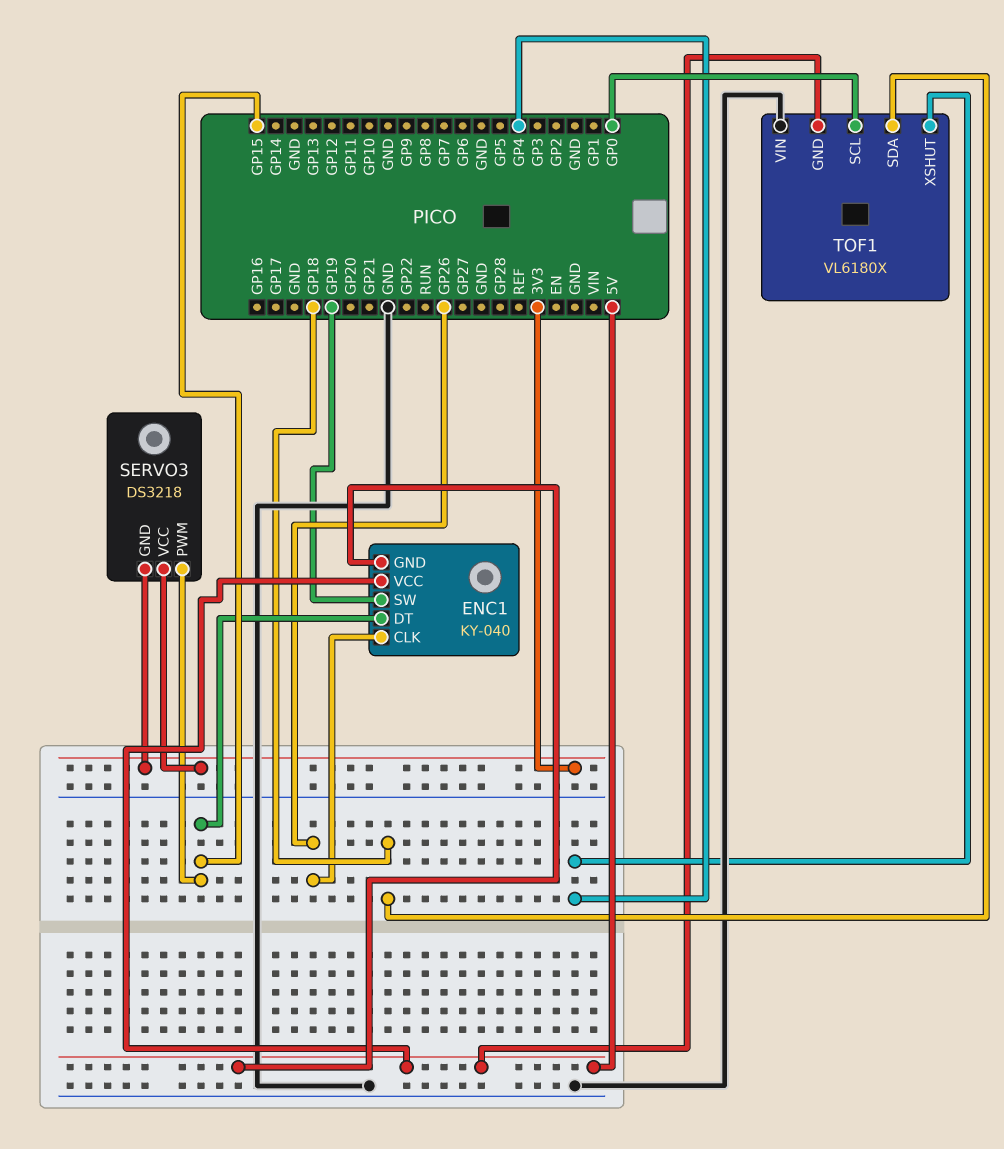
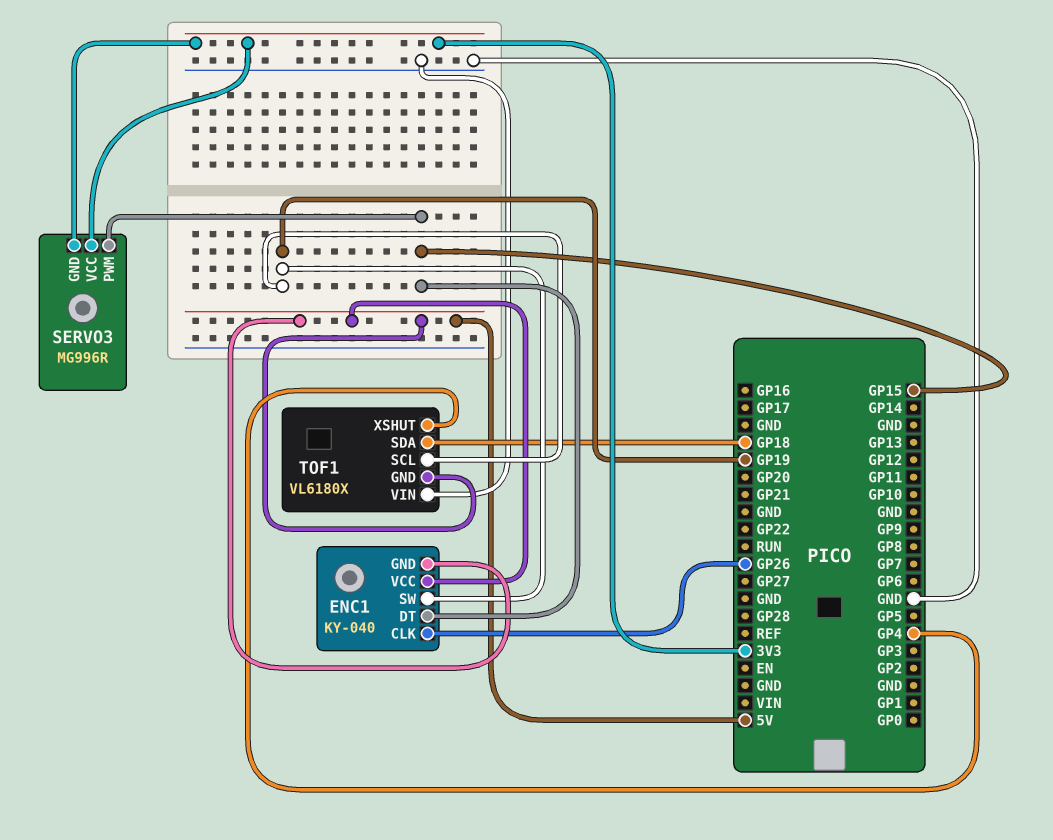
SERVO3: DS3218 -> MG996R
TOF1 pin SCL: GP0 -> GP19

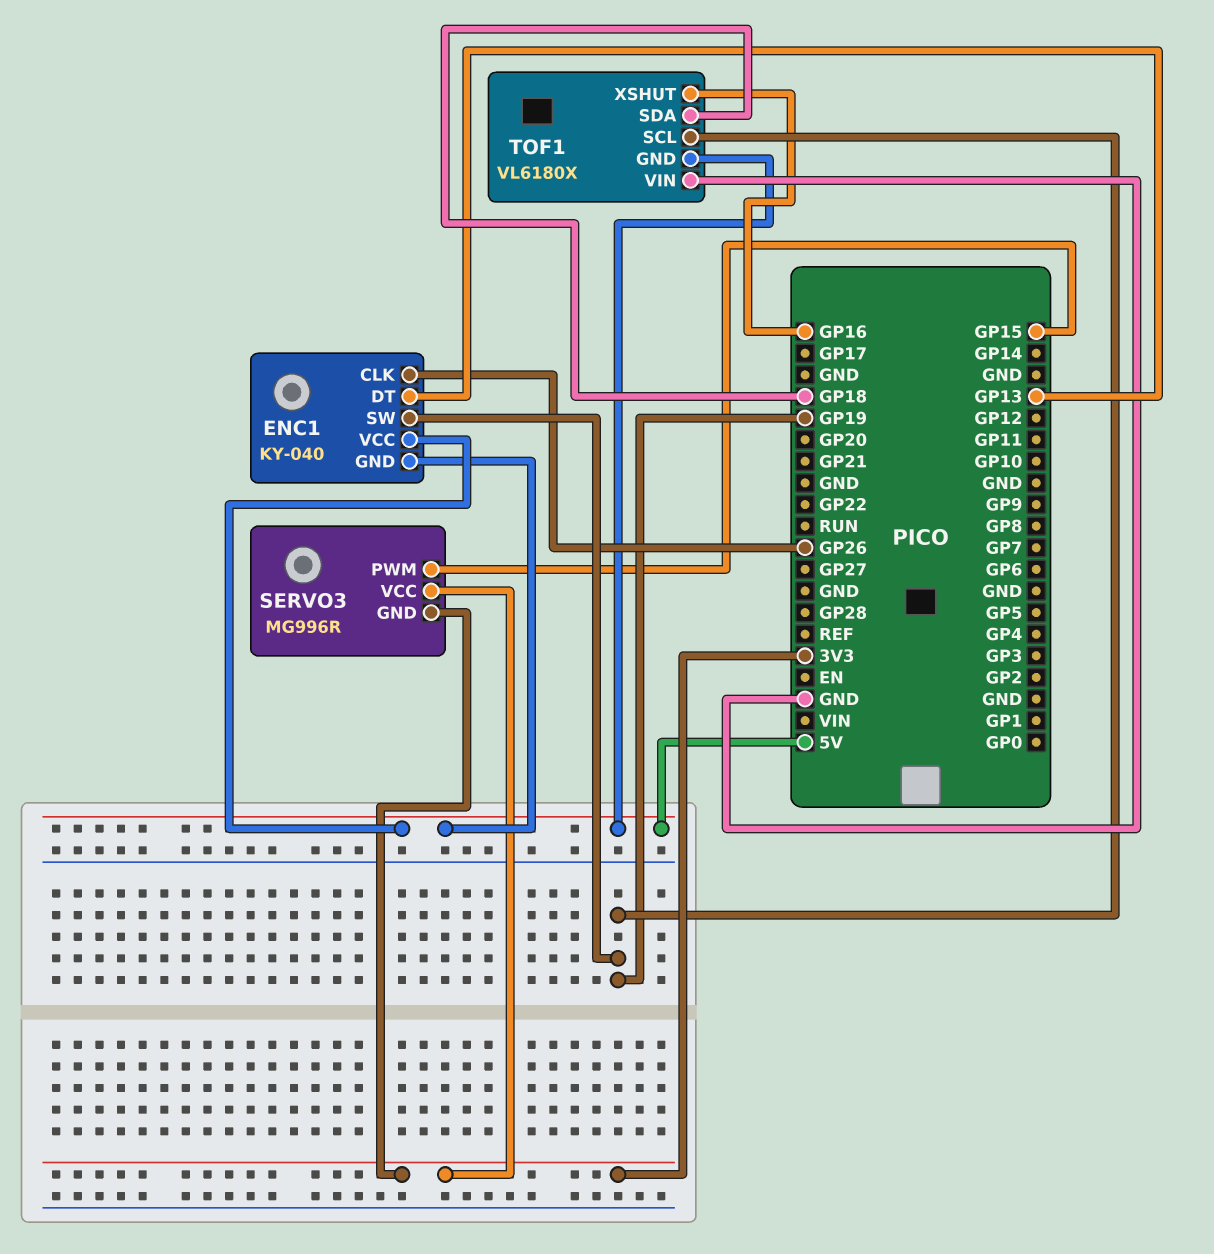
ENC1 pin DT: GP15 -> GP13
TOF1 pin XSHUT: GP4 -> GP16

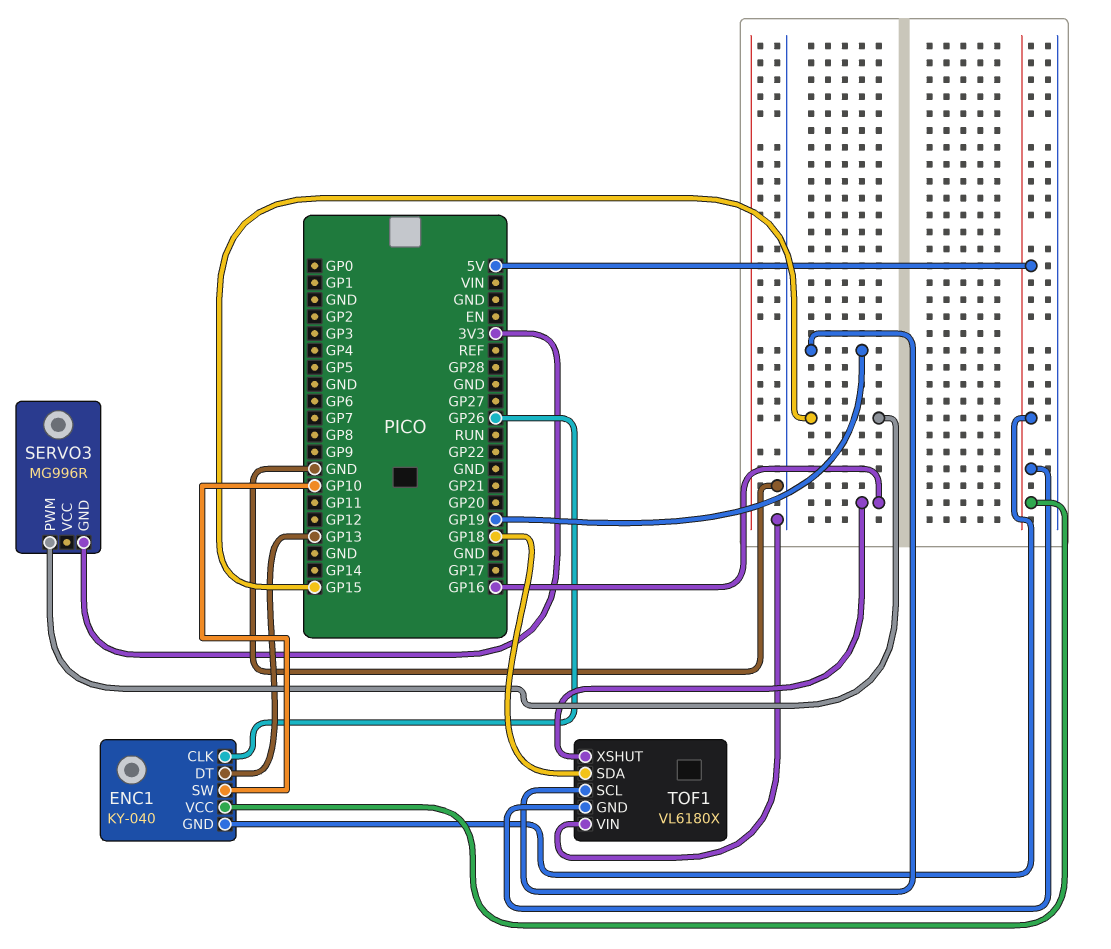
ENC1 pin SW: GP19 -> GP10
SERVO3 pin VCC: 3V3 -> none

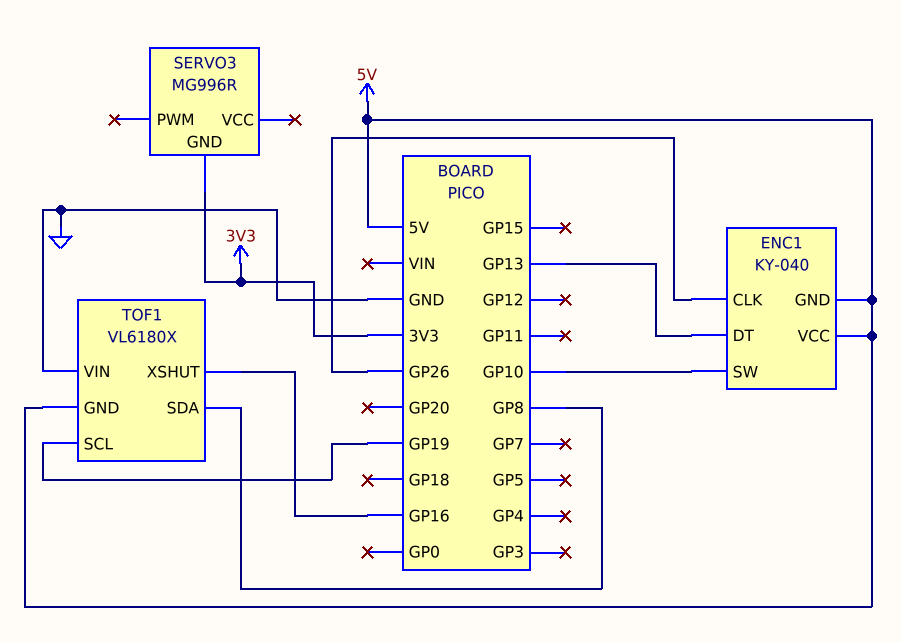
SERVO3 pin PWM: GP15 -> none
TOF1 pin SDA: GP18 -> GP8

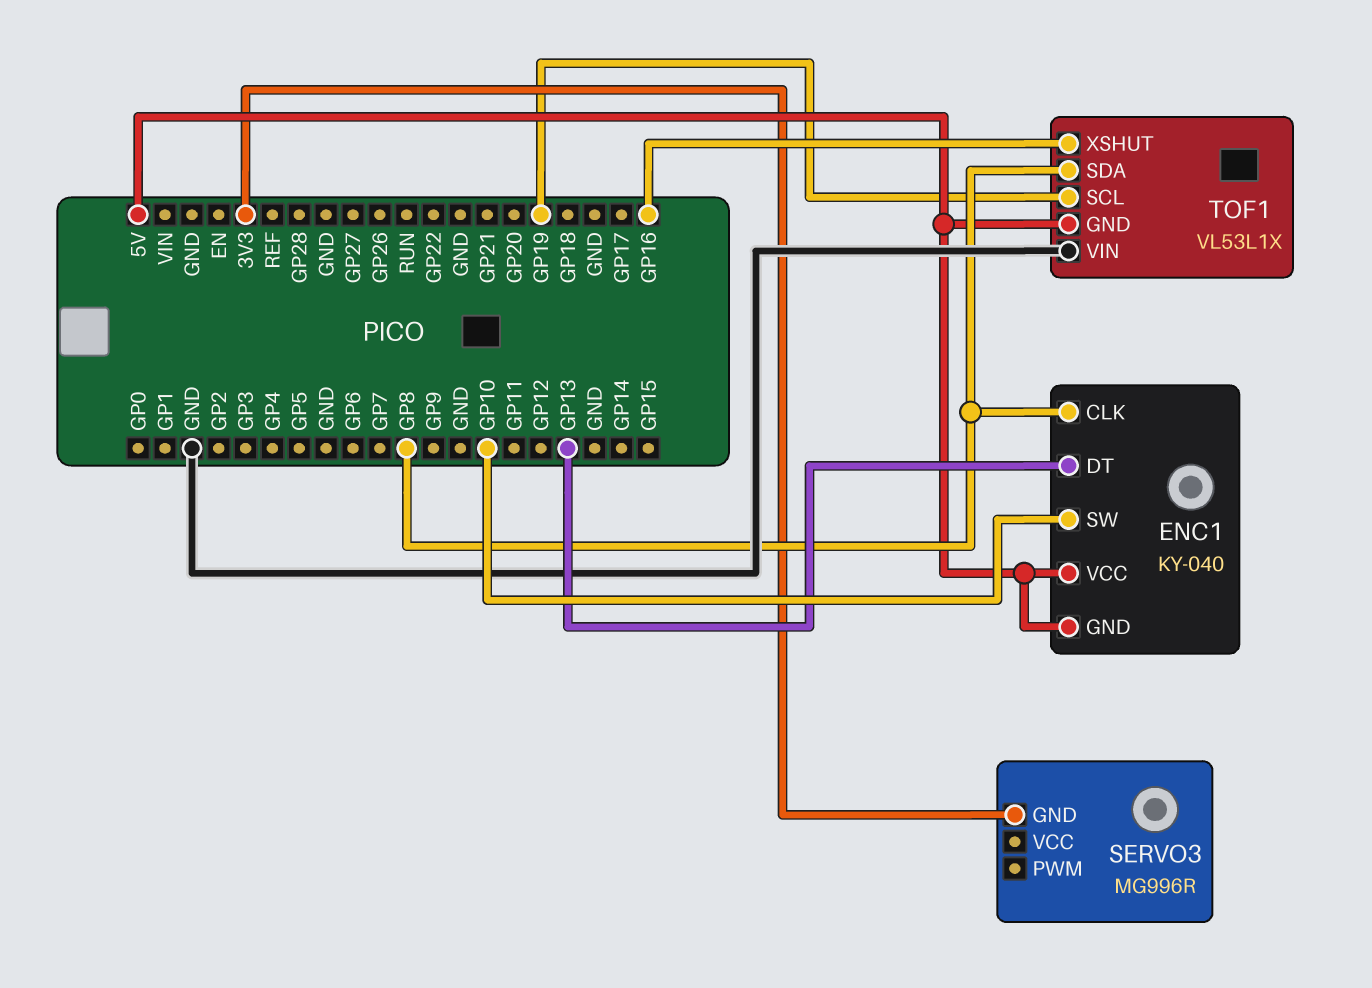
ENC1 pin CLK: GP26 -> GP8
TOF1: VL6180X -> VL53L1X

